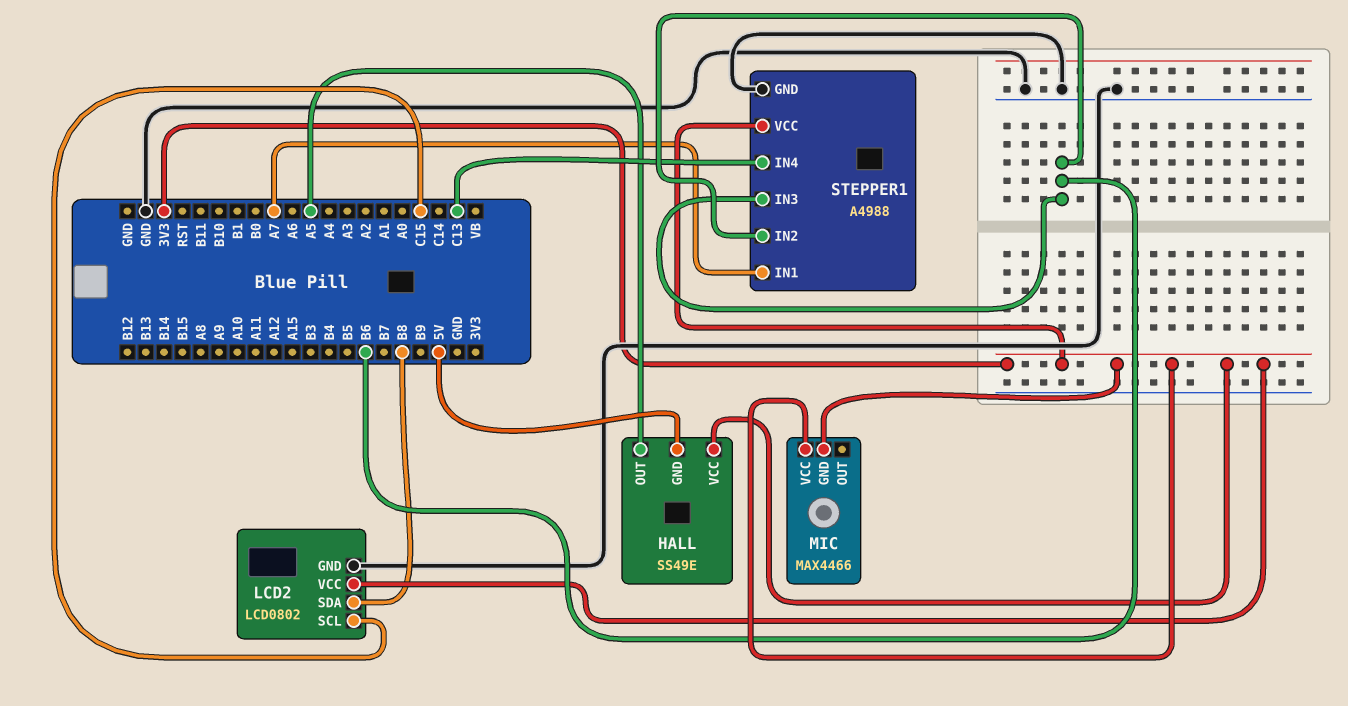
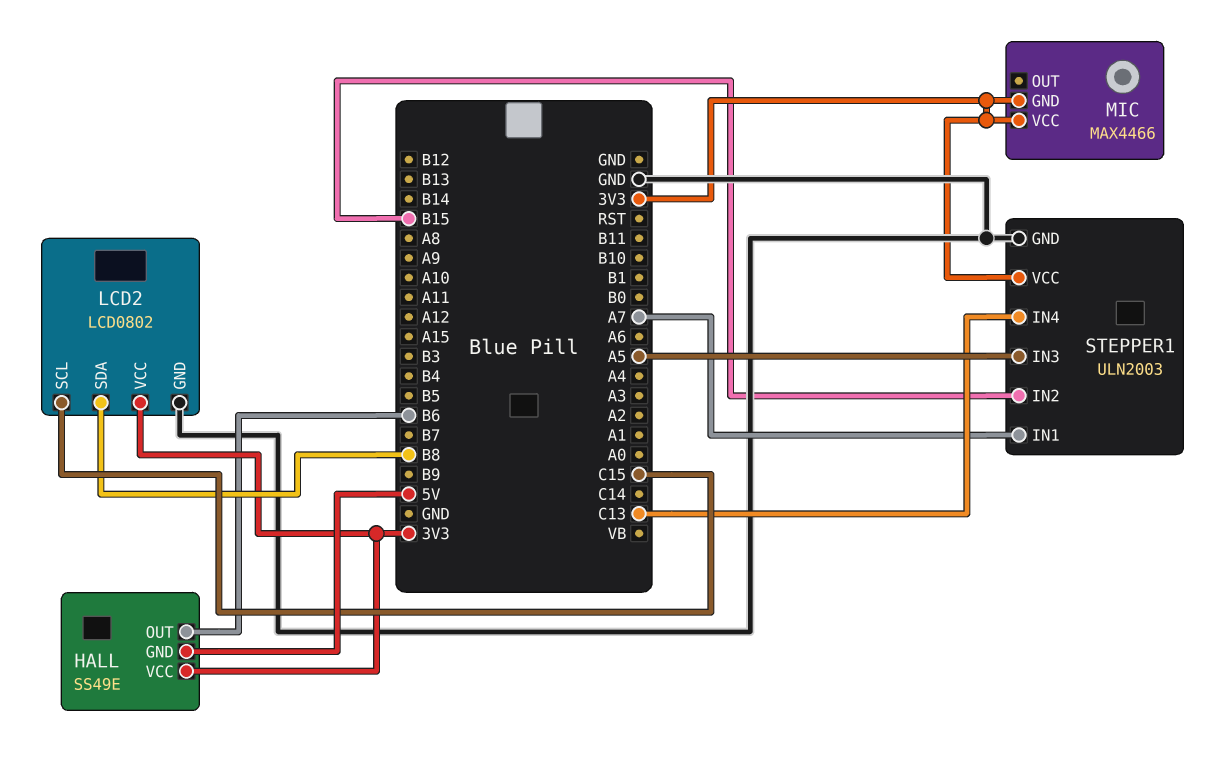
HALL pin OUT: A5 -> B6
STEPPER1: A4988 -> ULN2003
STEPPER1 pin IN2: B6 -> B15
STEPPER1 pin IN3: B6 -> A5

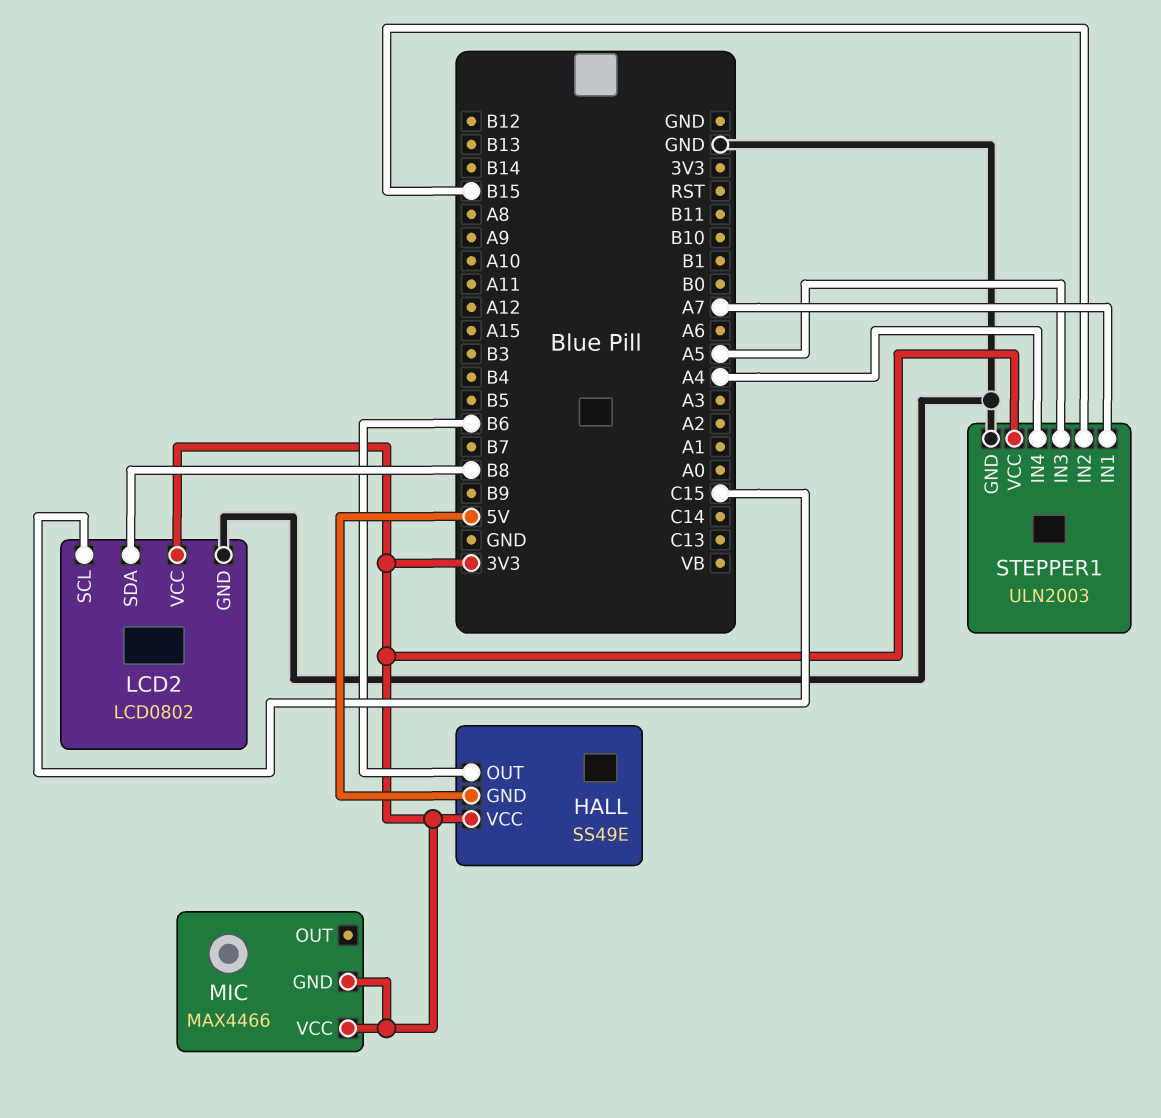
STEPPER1 pin IN4: C13 -> A4

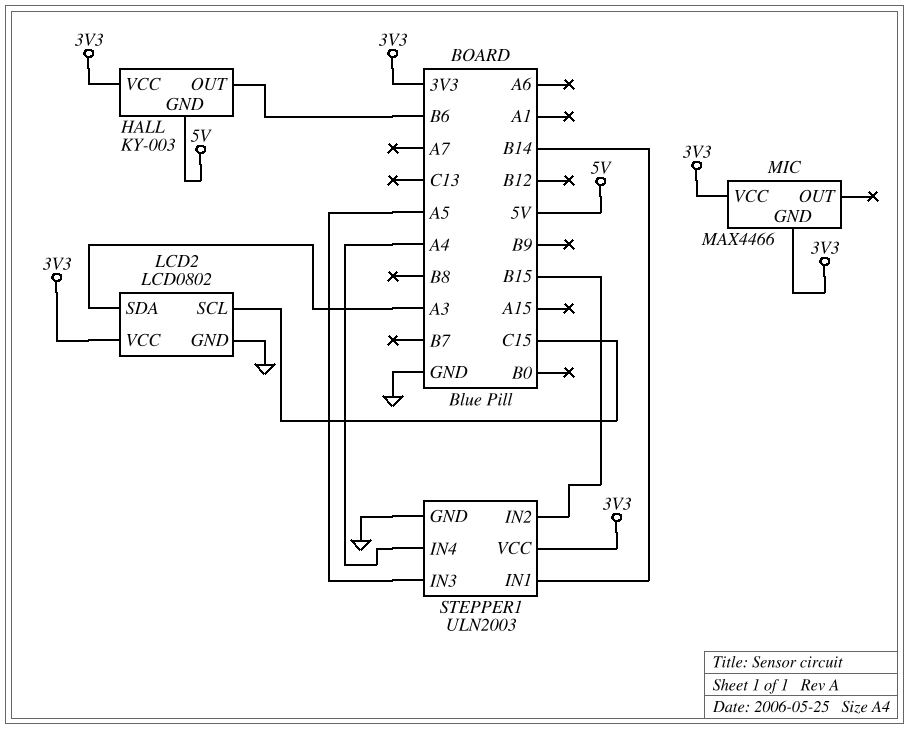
HALL: SS49E -> KY-003
LCD2 pin SDA: B8 -> A3
STEPPER1 pin IN1: A7 -> B14

